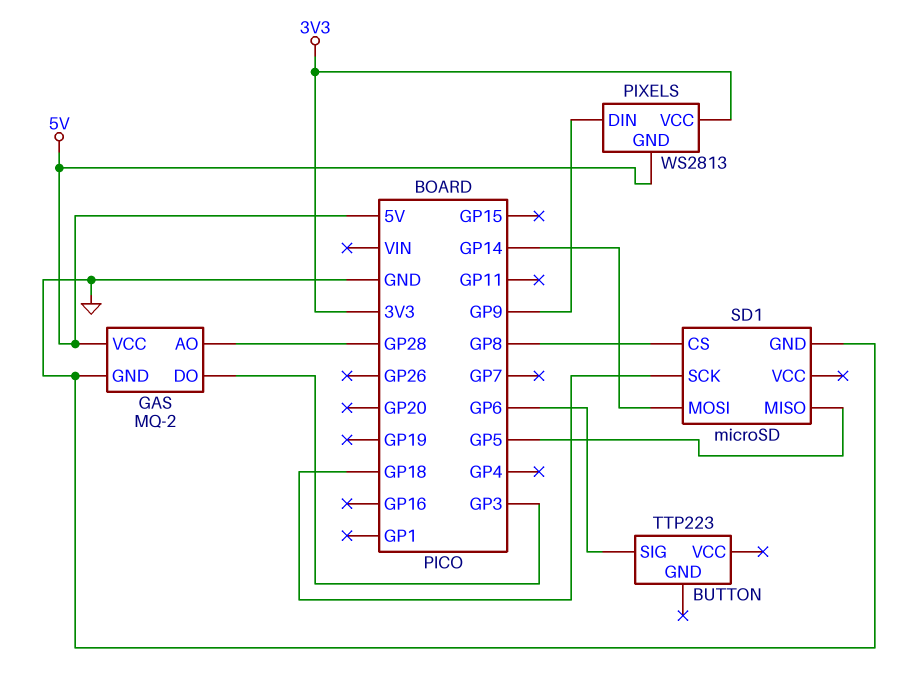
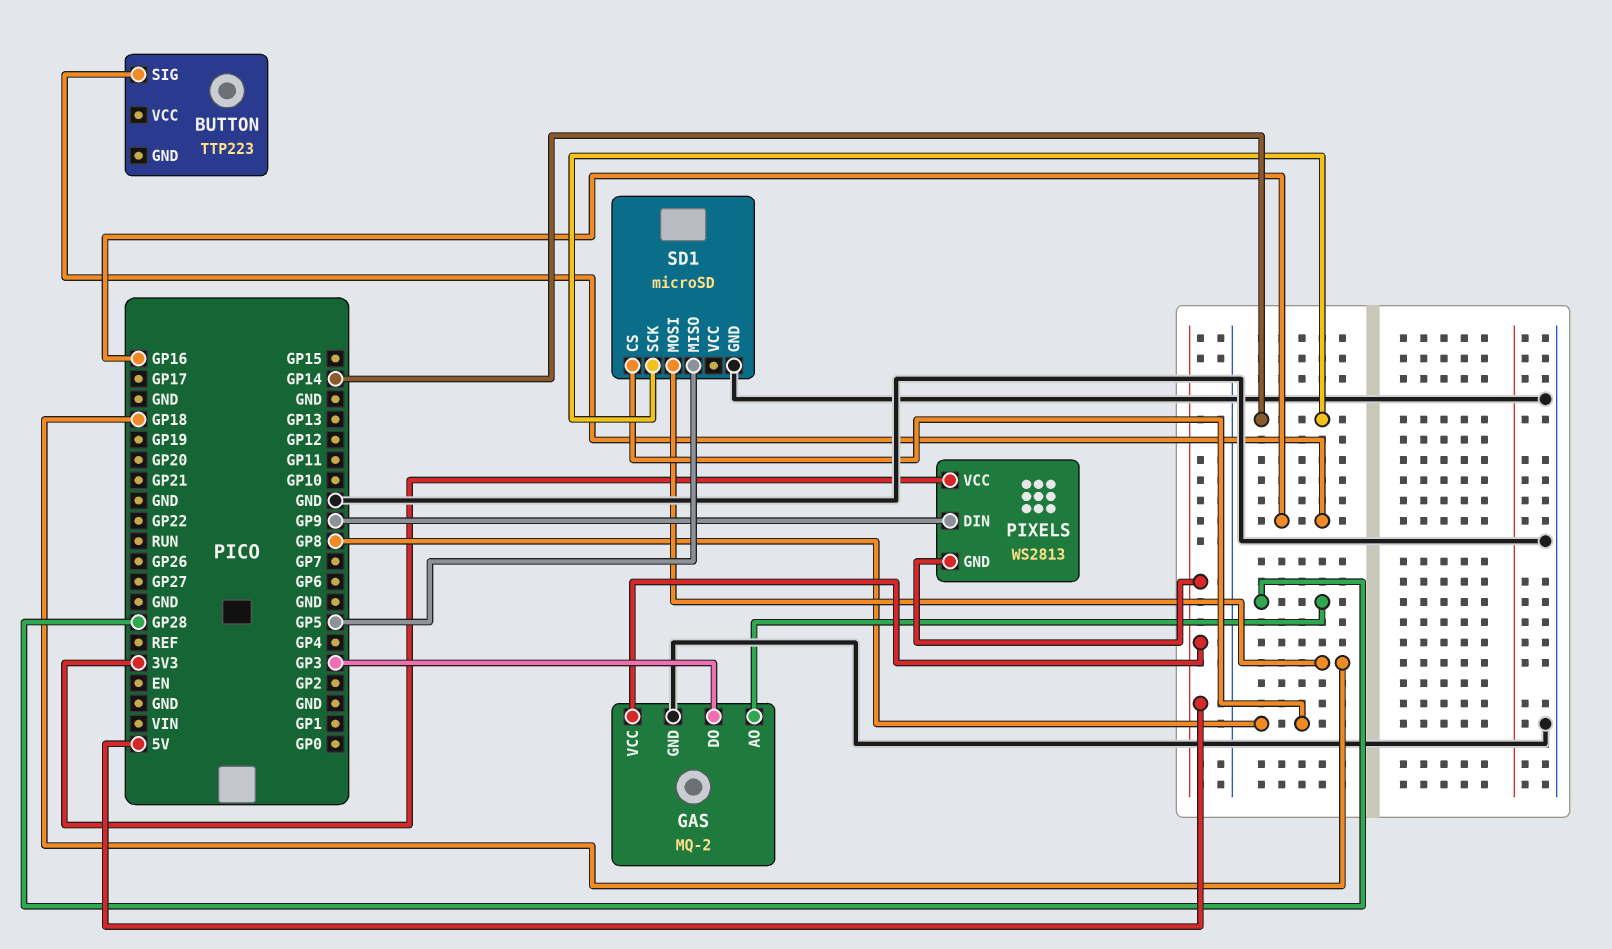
BUTTON pin SIG: GP6 -> GP16
SD1 pin MOSI: GP14 -> GP18
SD1 pin SCK: GP18 -> GP14

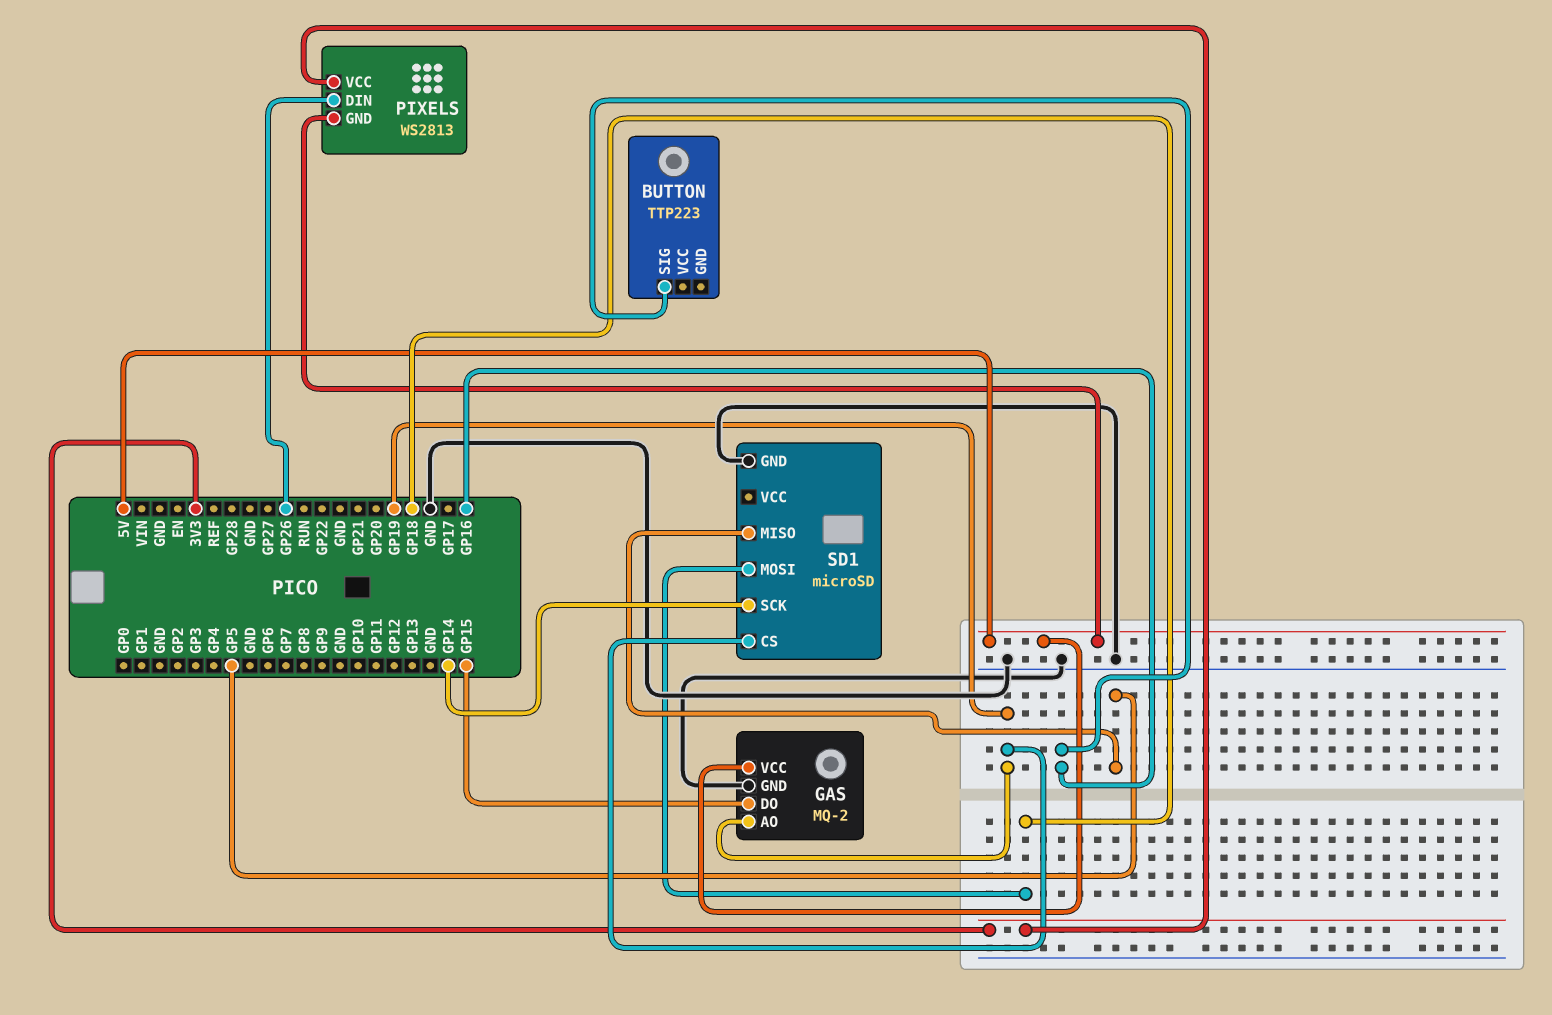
GAS pin AO: GP28 -> GP19
GAS pin DO: GP3 -> GP15
PIXELS pin DIN: GP9 -> GP26
SD1 pin CS: GP8 -> GP19

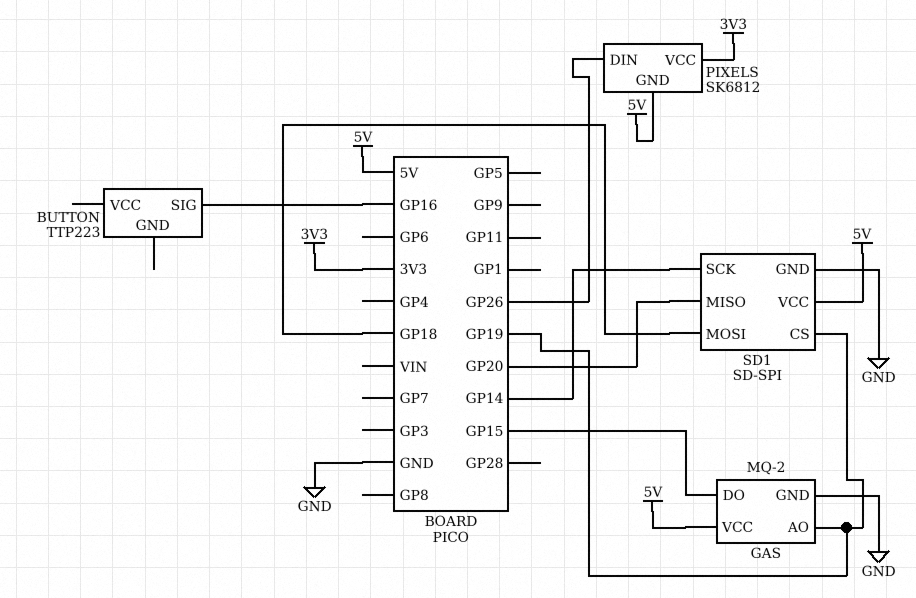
PIXELS: WS2813 -> SK6812
SD1: microSD -> SD-SPI
SD1 pin MISO: GP5 -> GP20
SD1 pin VCC: none -> 5V

